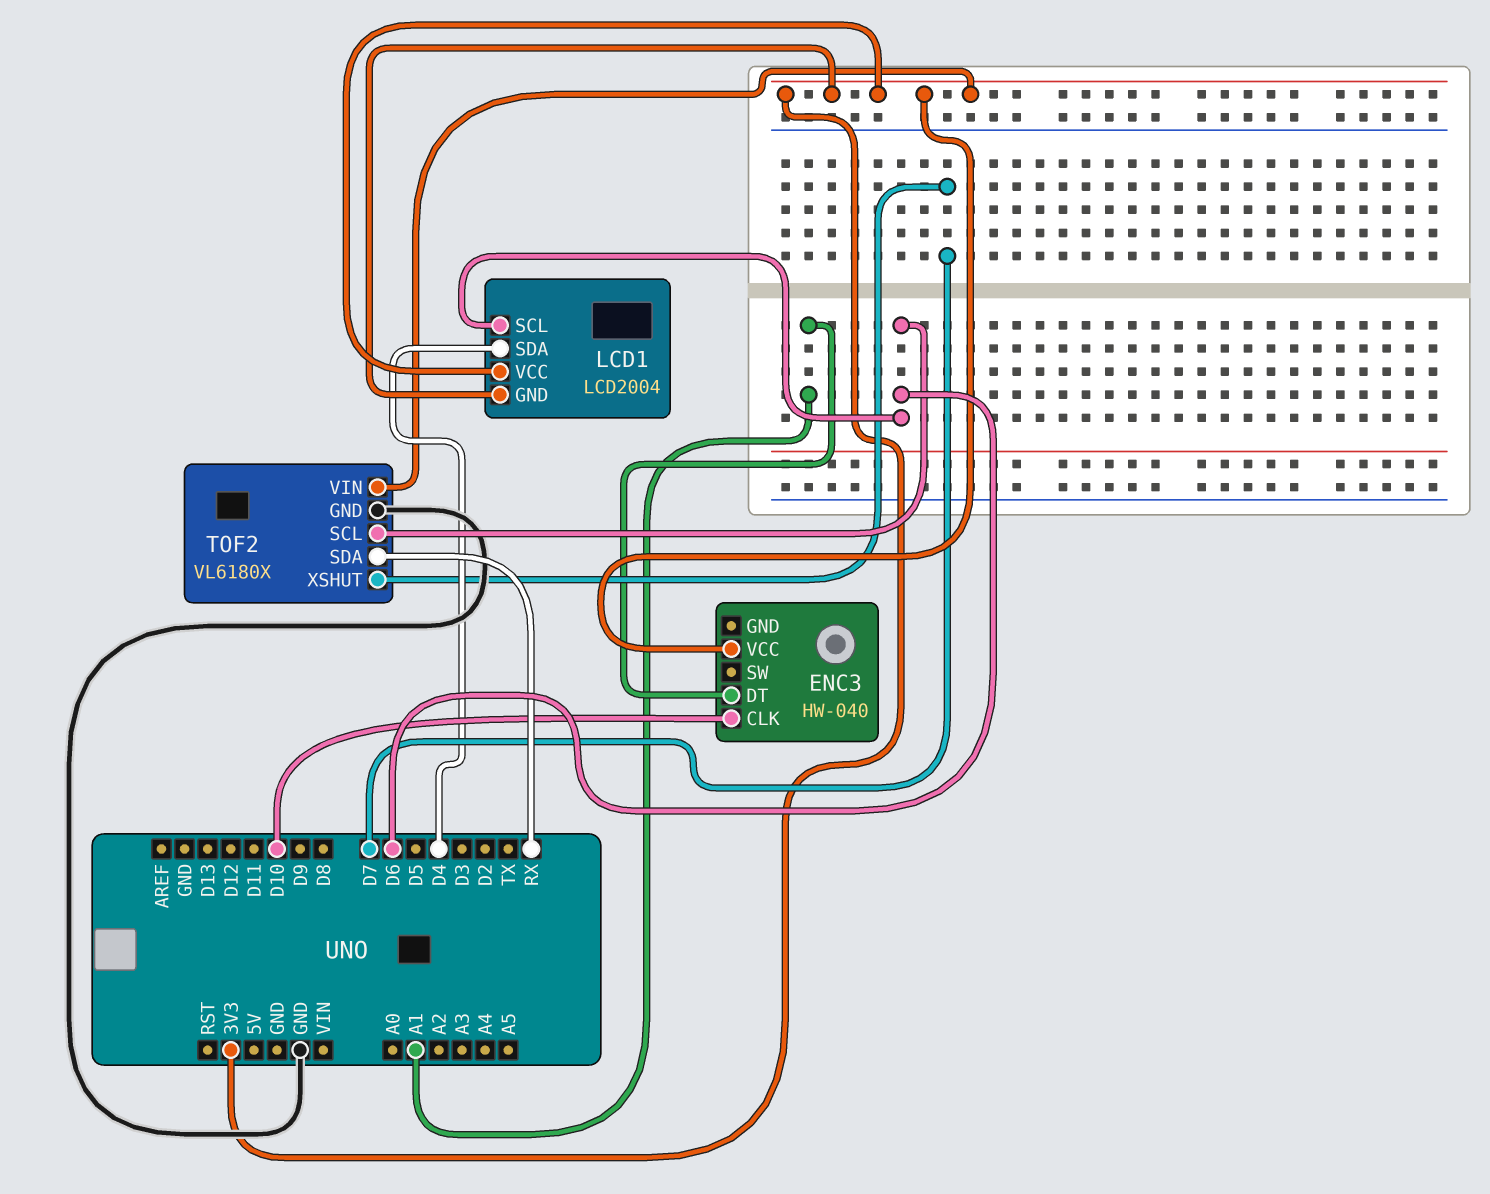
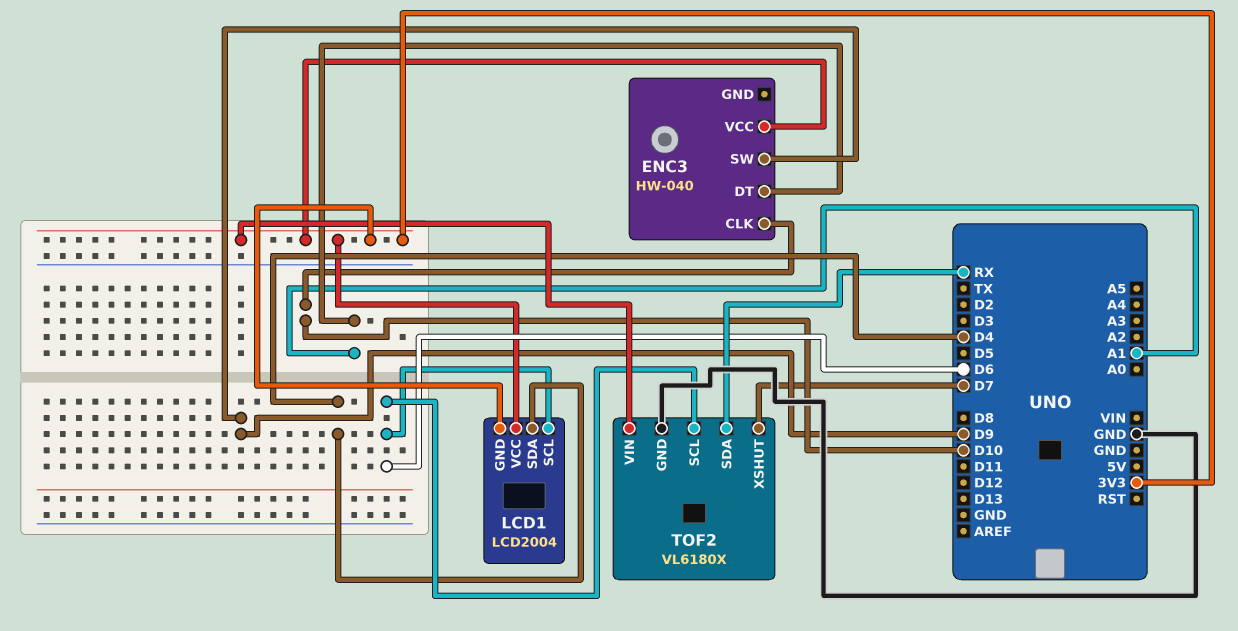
ENC3 pin SW: none -> D9

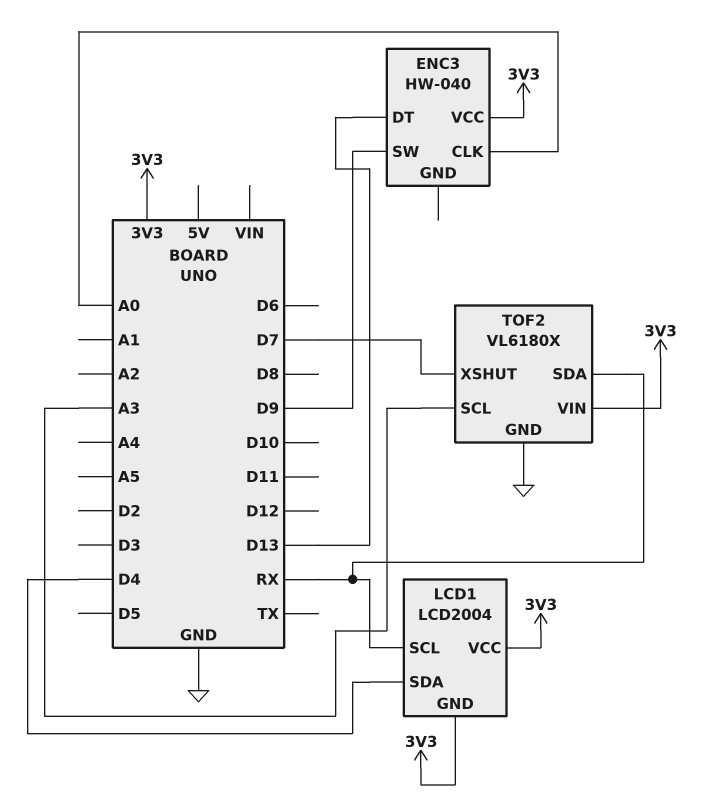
ENC3 pin CLK: D10 -> A0
ENC3 pin DT: A1 -> D13
LCD1 pin SCL: D6 -> RX
TOF2 pin SCL: D6 -> A3

